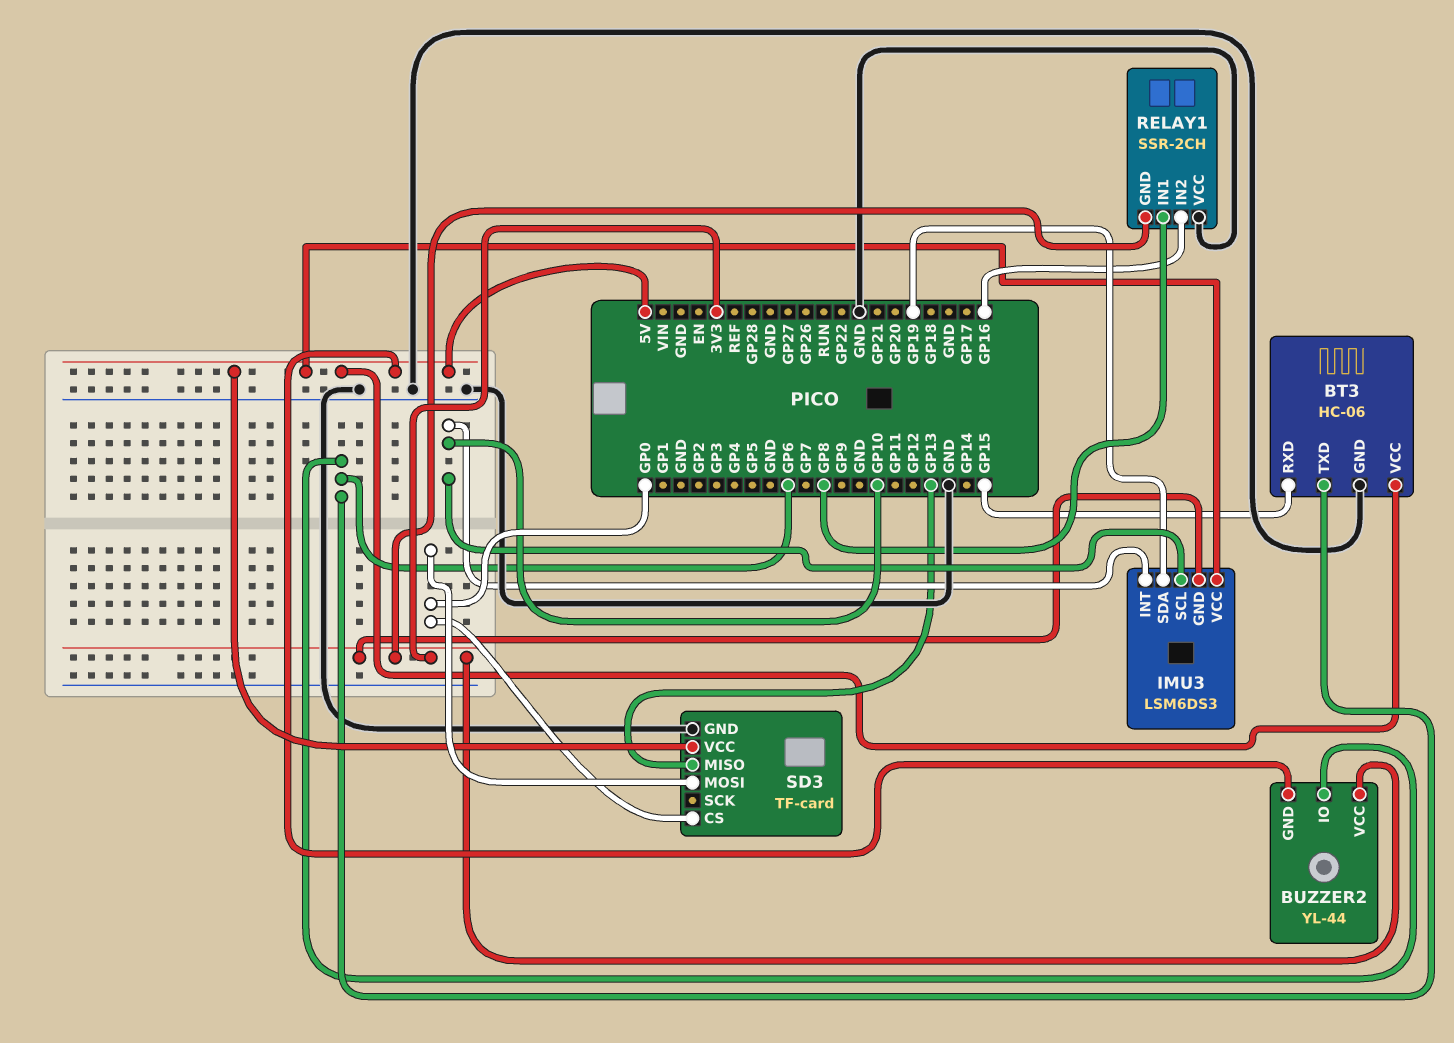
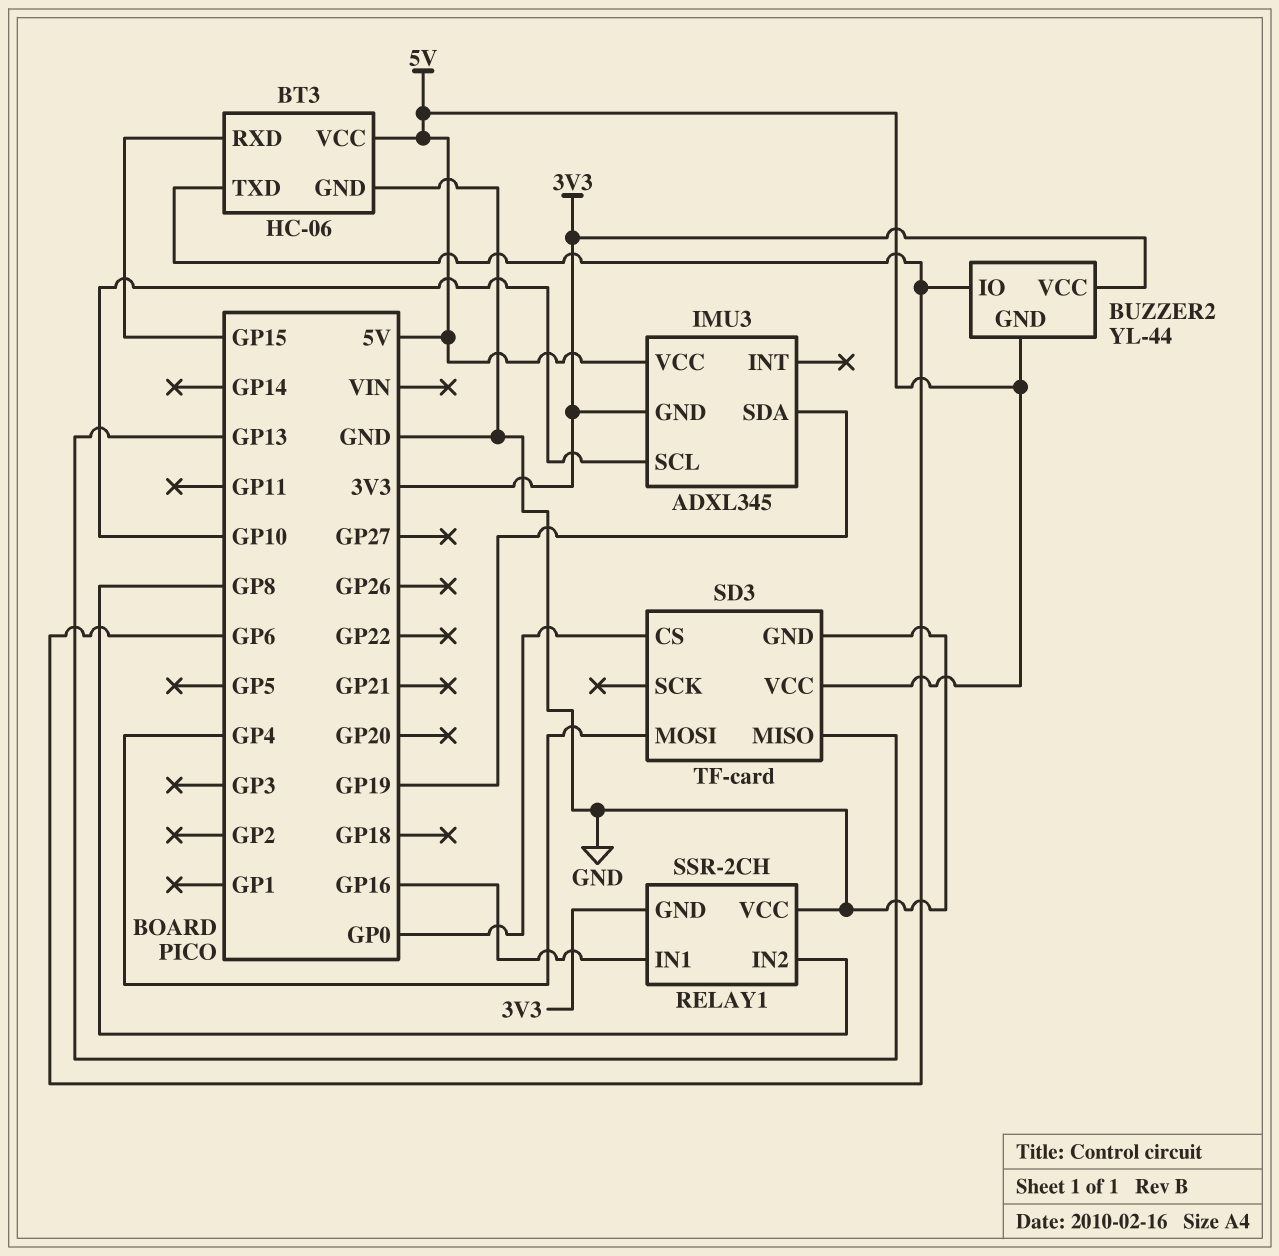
IMU3: LSM6DS3 -> ADXL345
IMU3 pin INT: GP10 -> none
RELAY1 pin IN1: GP8 -> GP16
RELAY1 pin IN2: GP16 -> GP8
SD3 pin MOSI: GP0 -> GP4

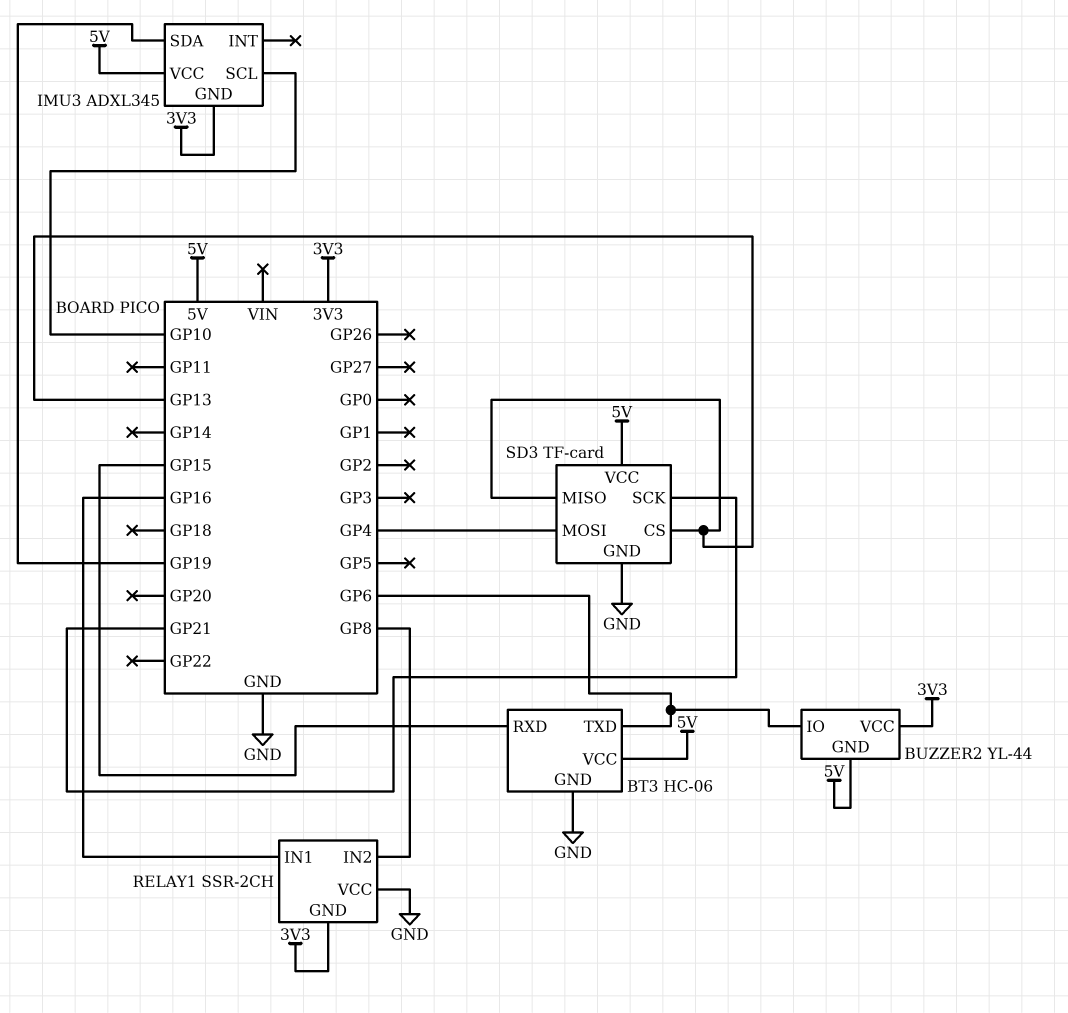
SD3 pin CS: GP0 -> GP13
SD3 pin SCK: none -> GP21

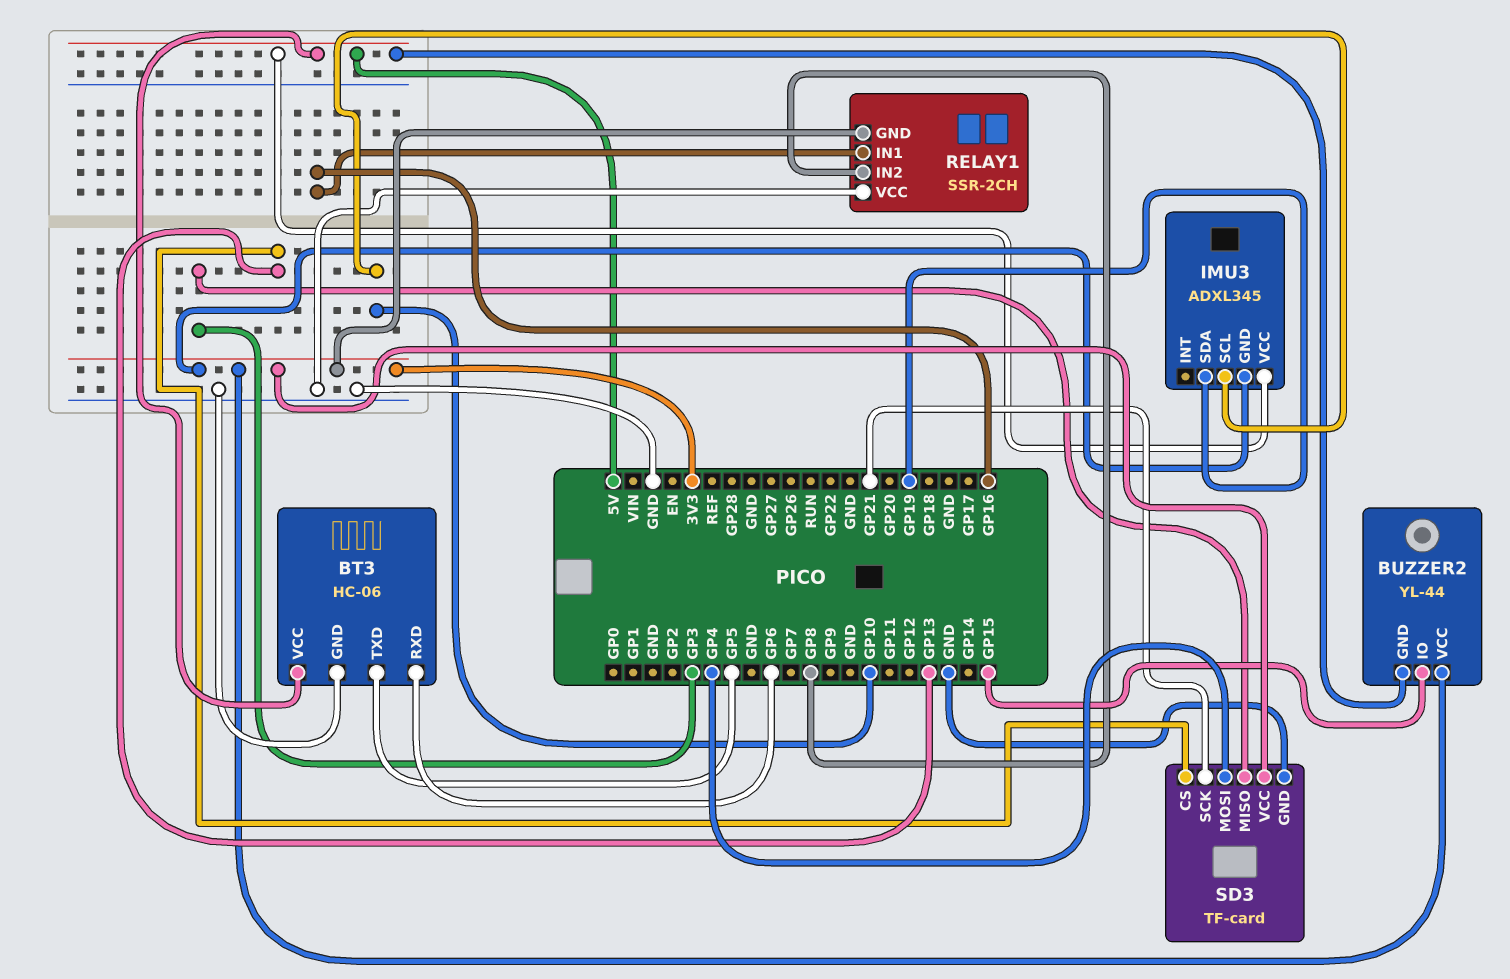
BT3 pin RXD: GP15 -> GP6
BT3 pin TXD: GP6 -> GP5
BUZZER2 pin IO: GP6 -> GP15
SD3 pin MISO: GP13 -> GP3
SD3 pin VCC: 5V -> 3V3

